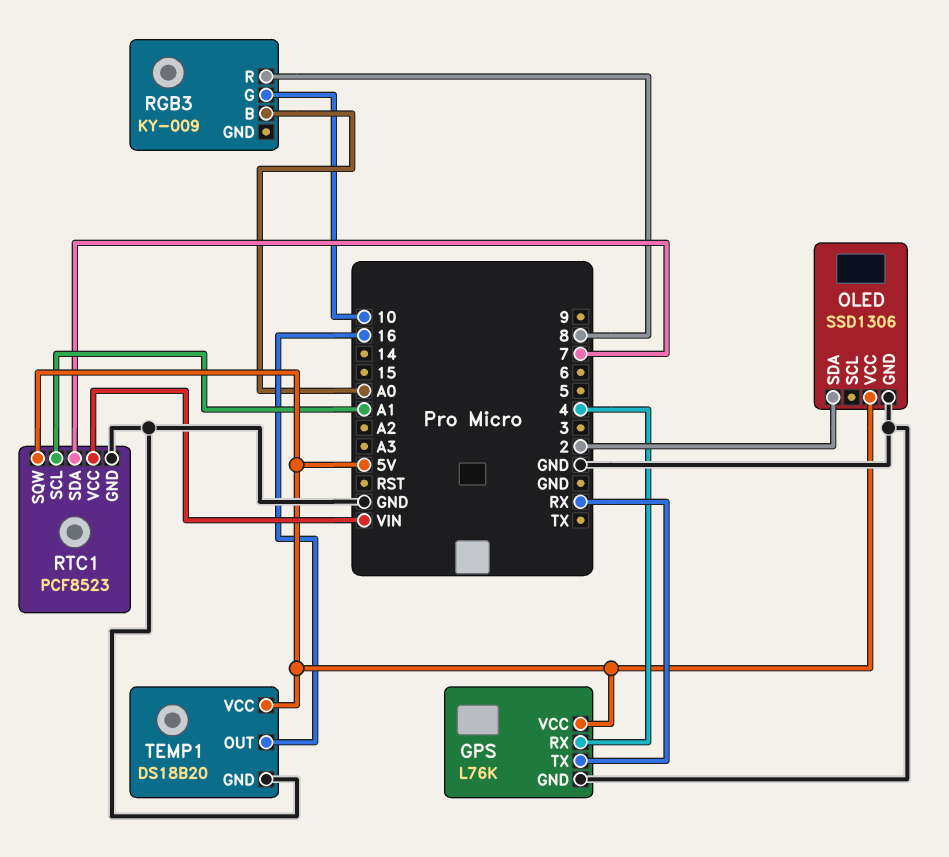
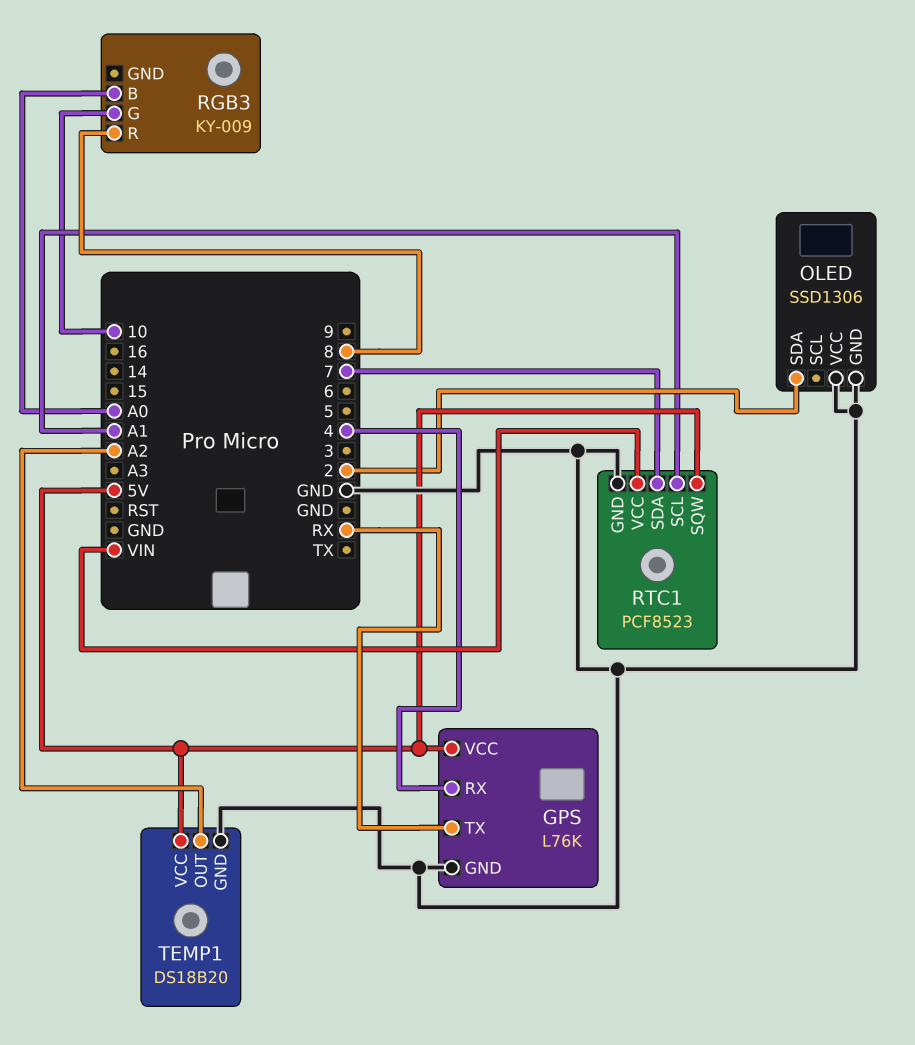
OLED pin VCC: 5V -> GND
TEMP1 pin OUT: 16 -> A2

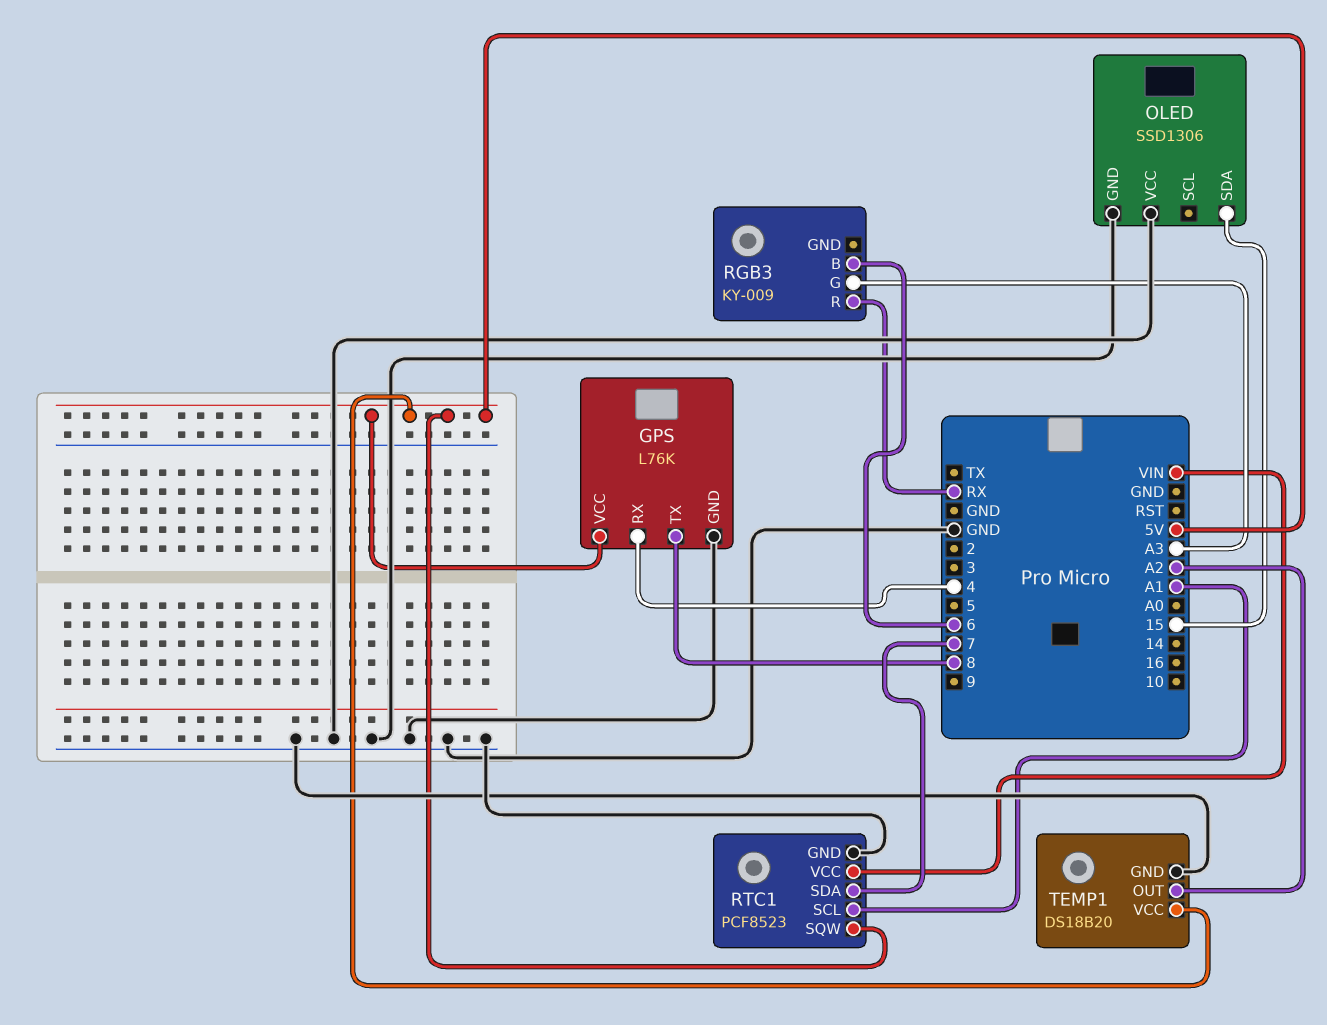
GPS pin TX: RX -> 8
OLED pin SDA: 2 -> 15
RGB3 pin B: A0 -> 6
RGB3 pin G: 10 -> A3
RGB3 pin R: 8 -> RX

